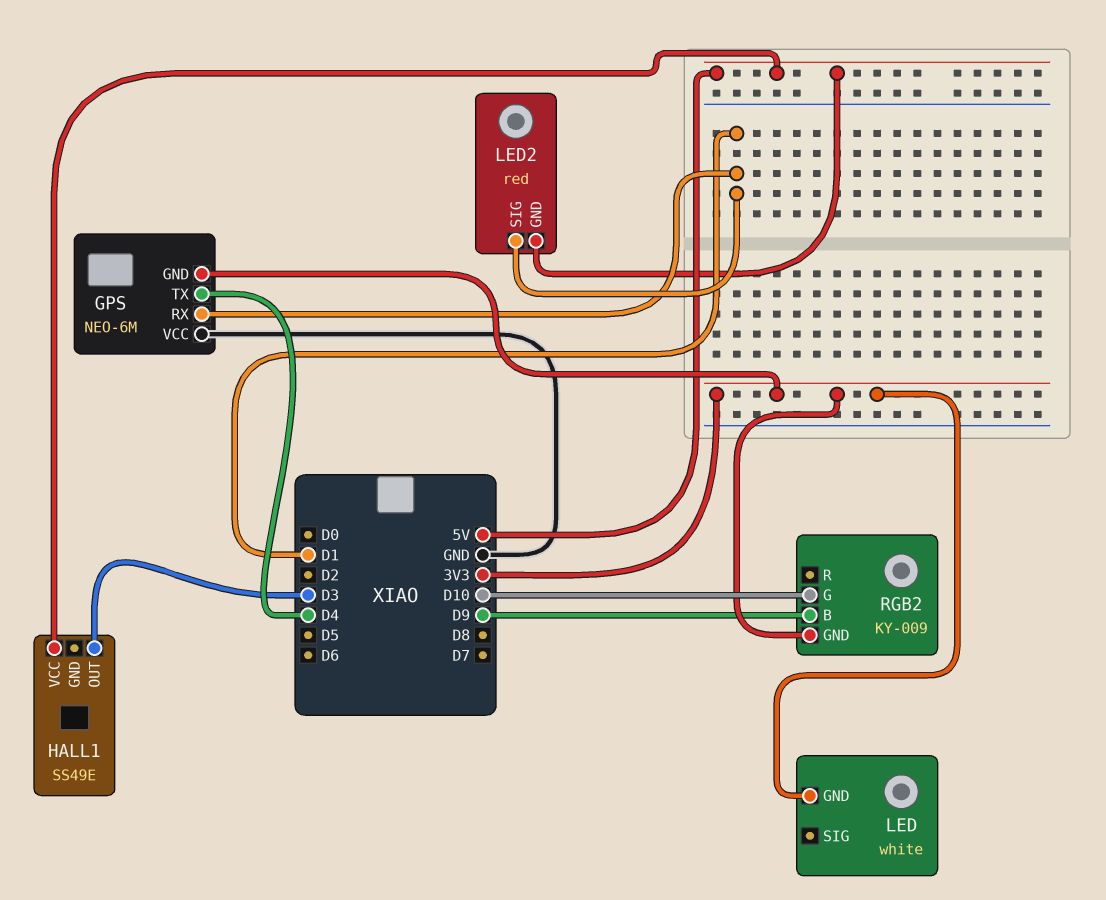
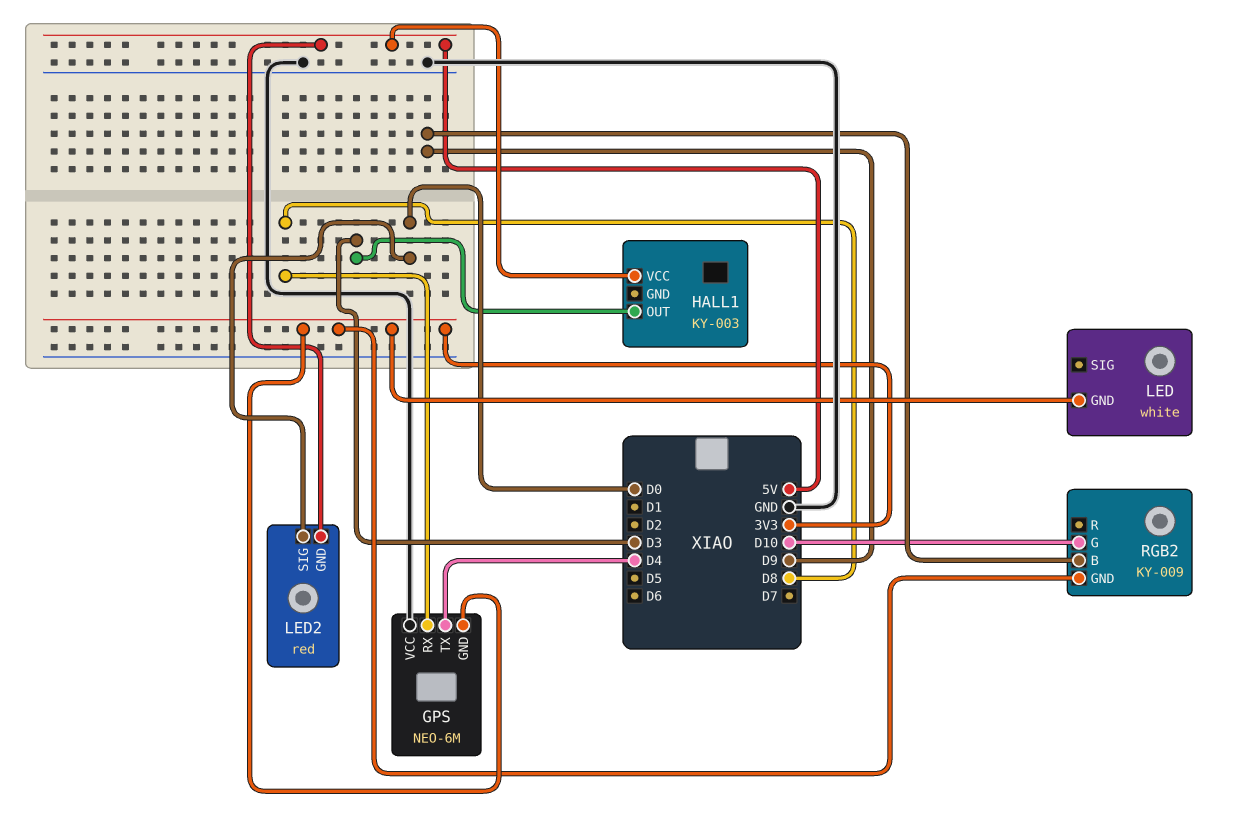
GPS pin RX: D1 -> D8
HALL1: SS49E -> KY-003
LED2 pin SIG: D1 -> D0

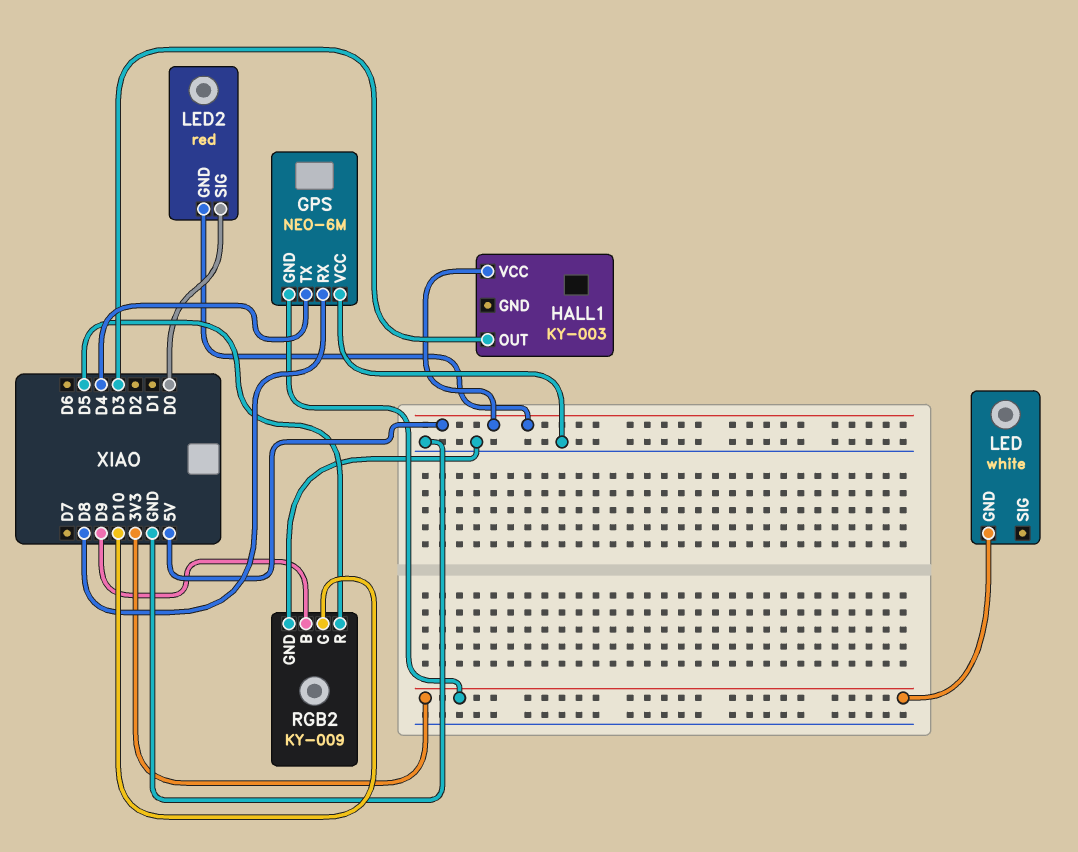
RGB2 pin GND: 3V3 -> GND
RGB2 pin R: none -> D5

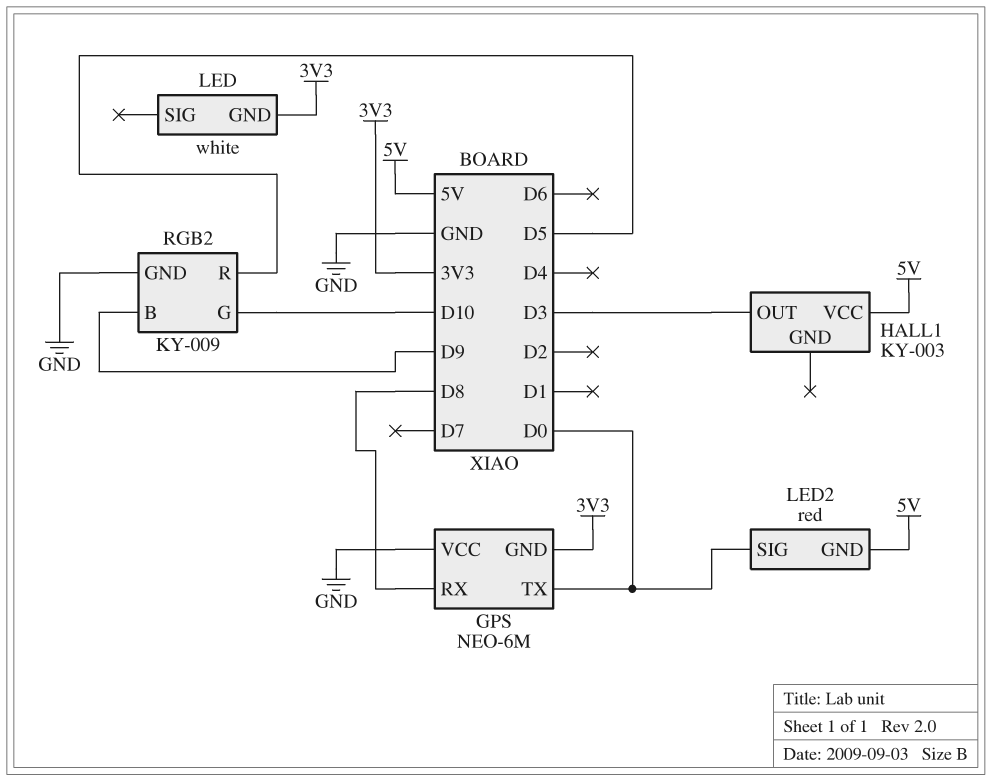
GPS pin TX: D4 -> D0

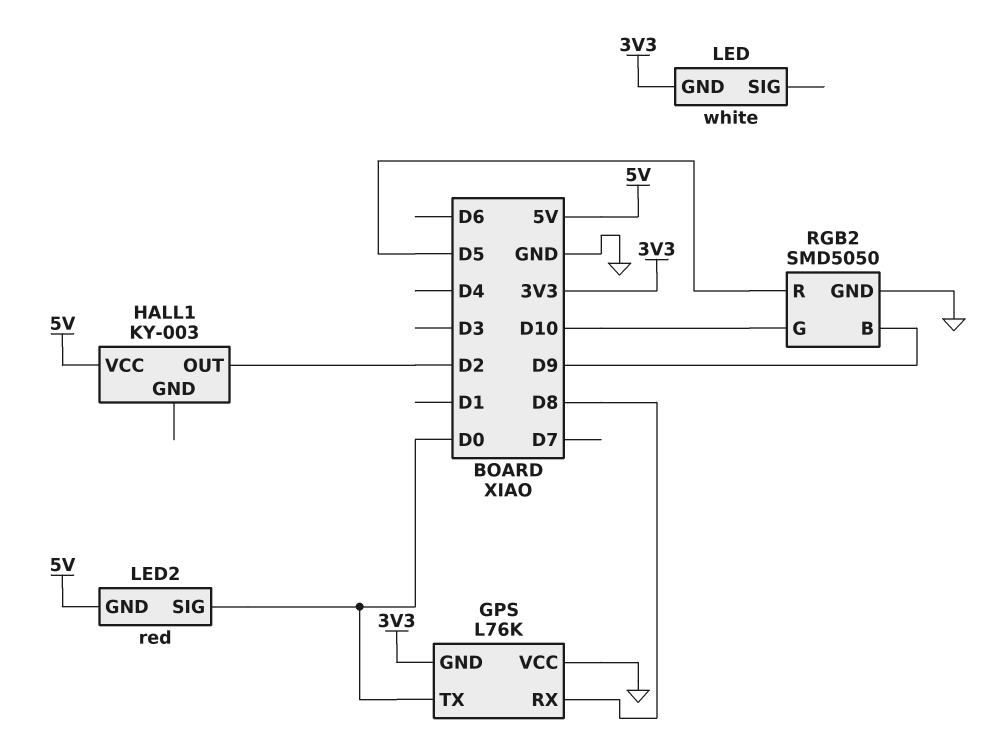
GPS: NEO-6M -> L76K
HALL1 pin OUT: D3 -> D2
RGB2: KY-009 -> SMD5050

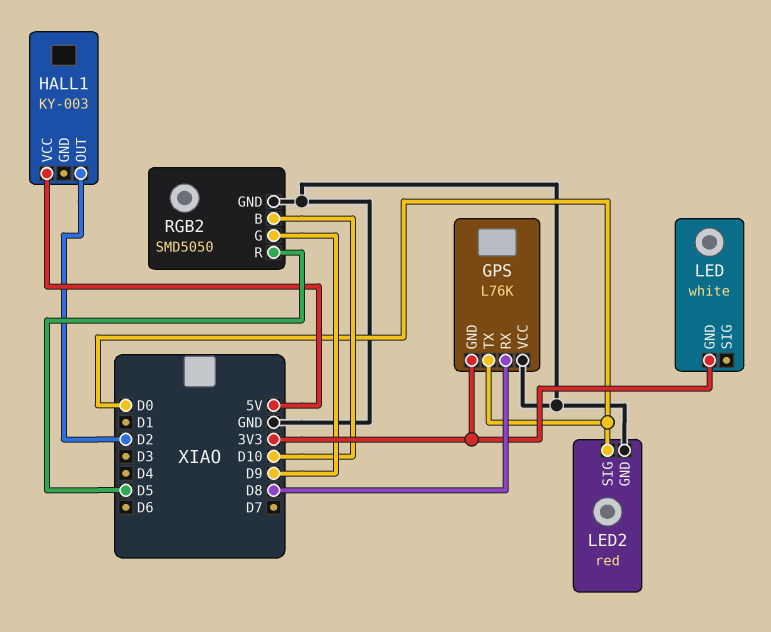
LED2 pin GND: 5V -> GND
RGB2 pin B: D9 -> D10
RGB2 pin G: D10 -> D9

